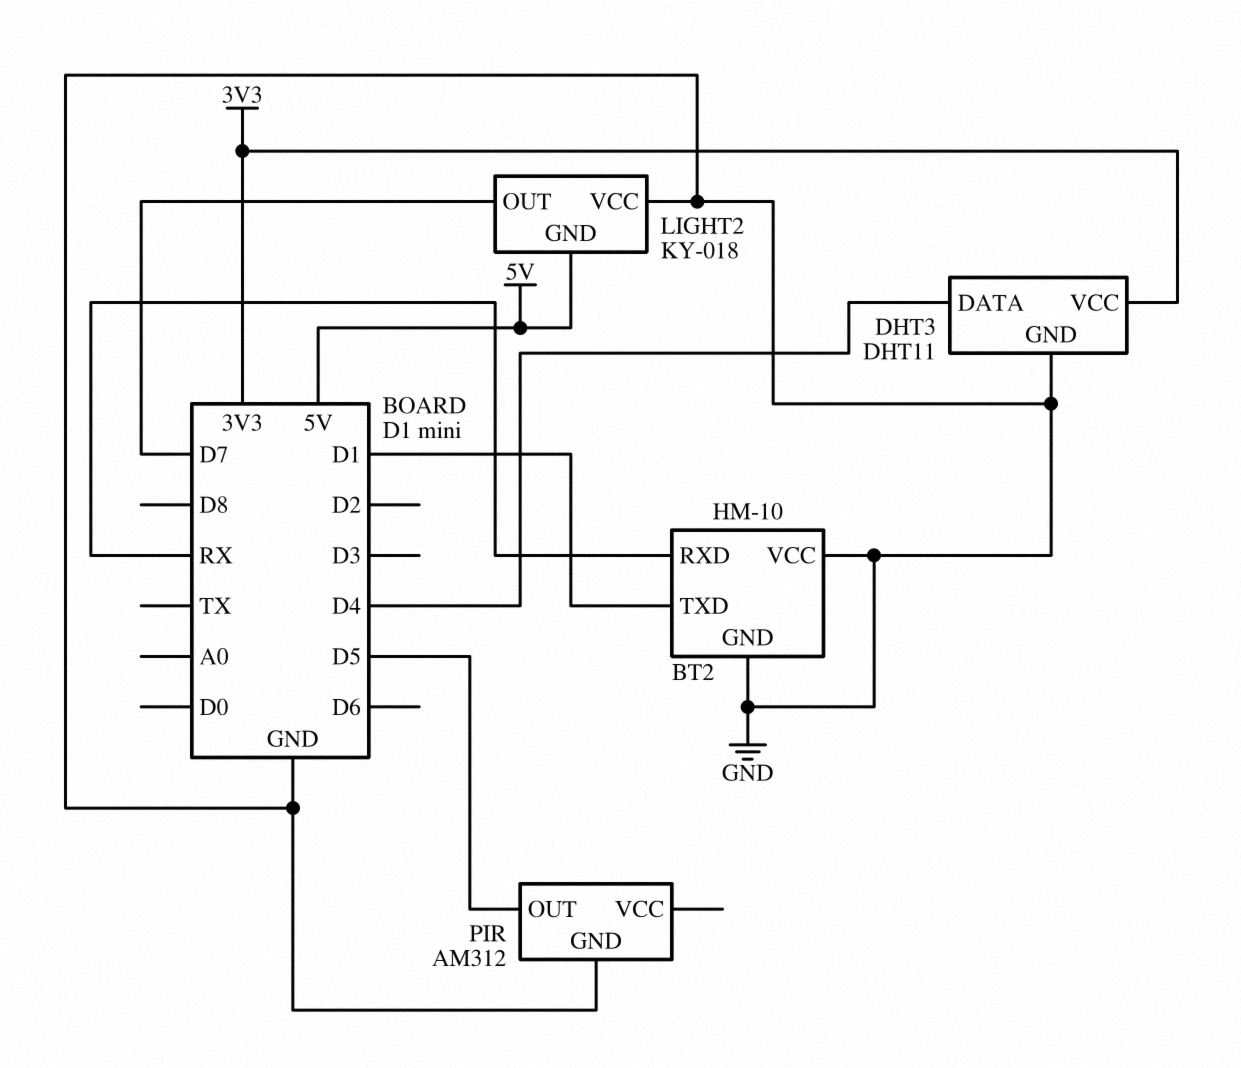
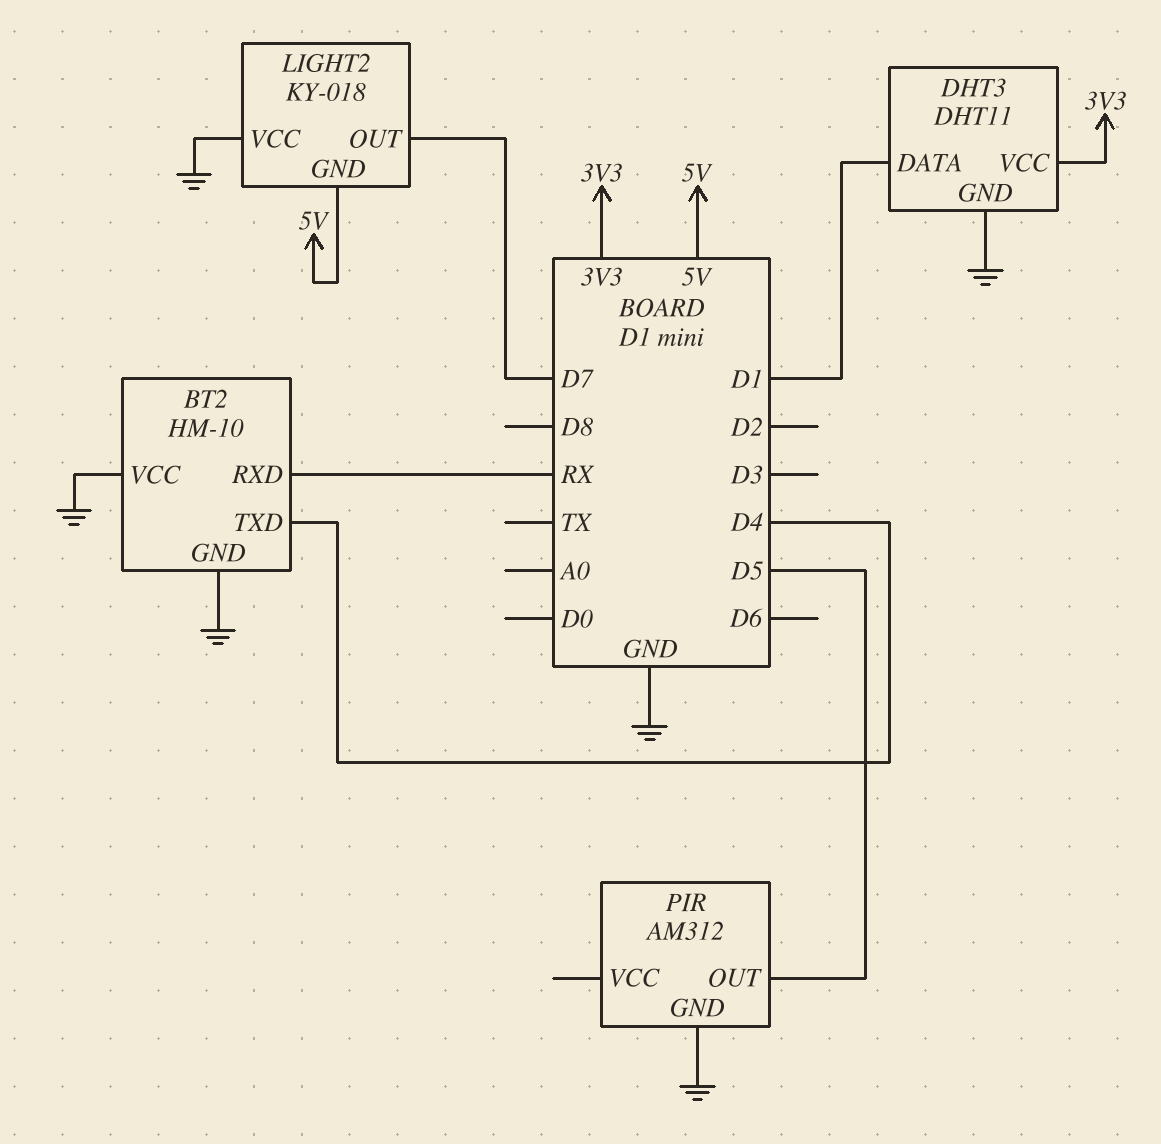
BT2 pin TXD: D1 -> D4
DHT3 pin DATA: D4 -> D1

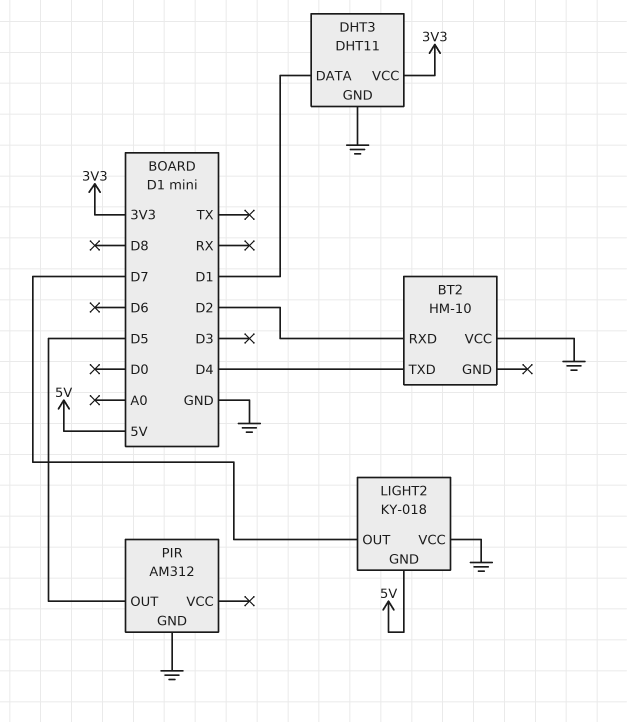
BT2 pin GND: GND -> none
BT2 pin RXD: RX -> D2

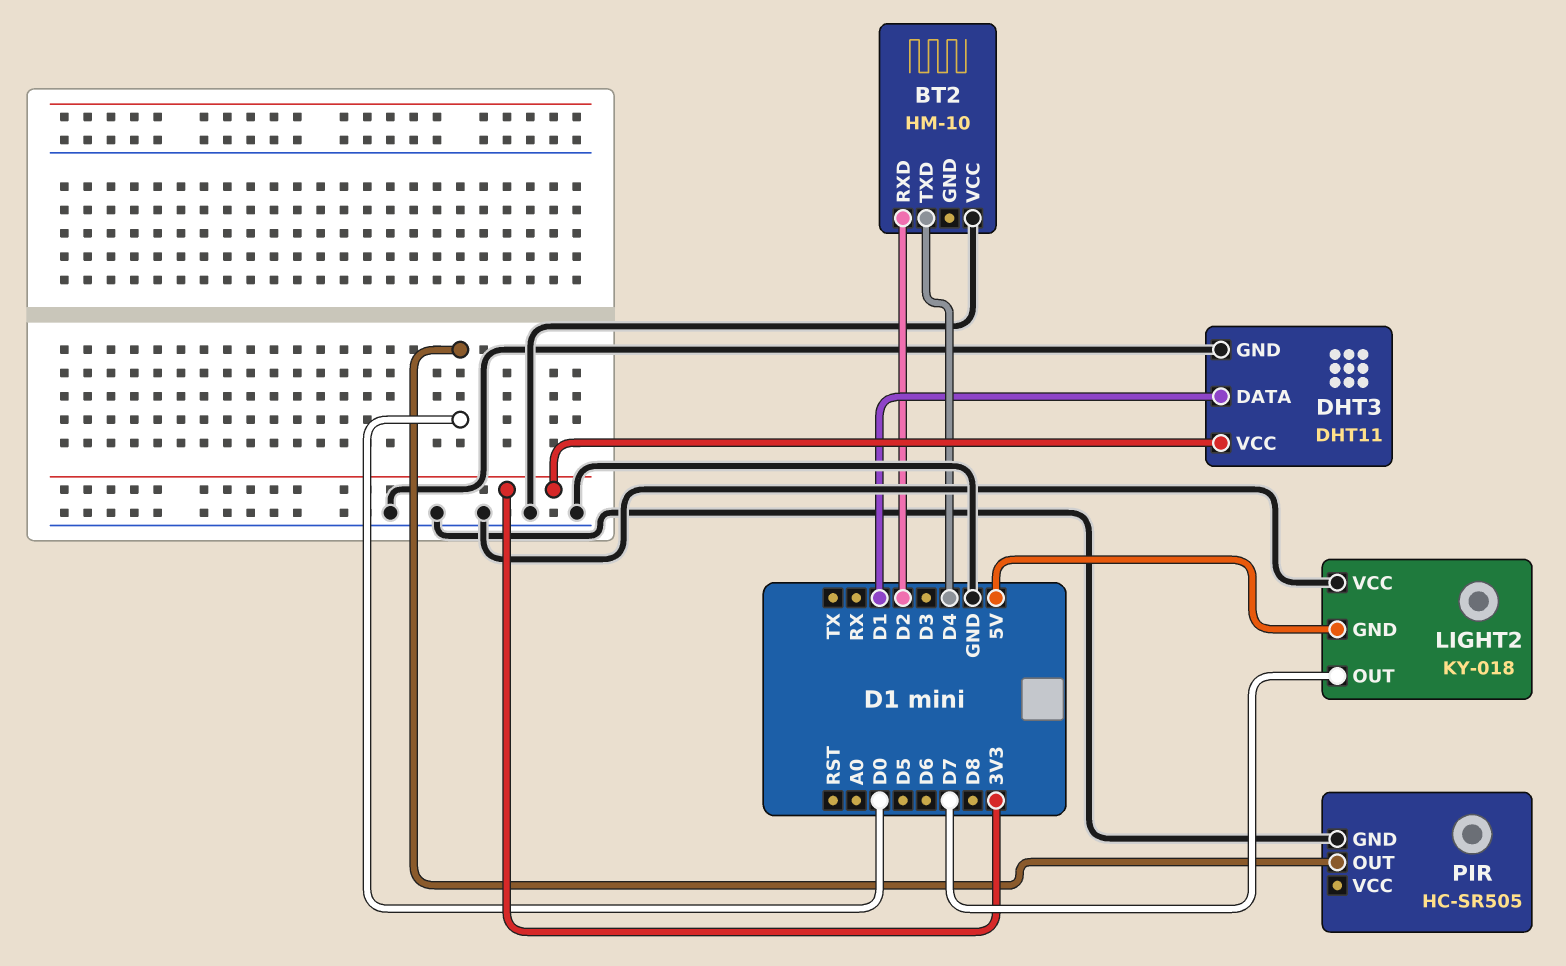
PIR: AM312 -> HC-SR505
PIR pin OUT: D5 -> D0

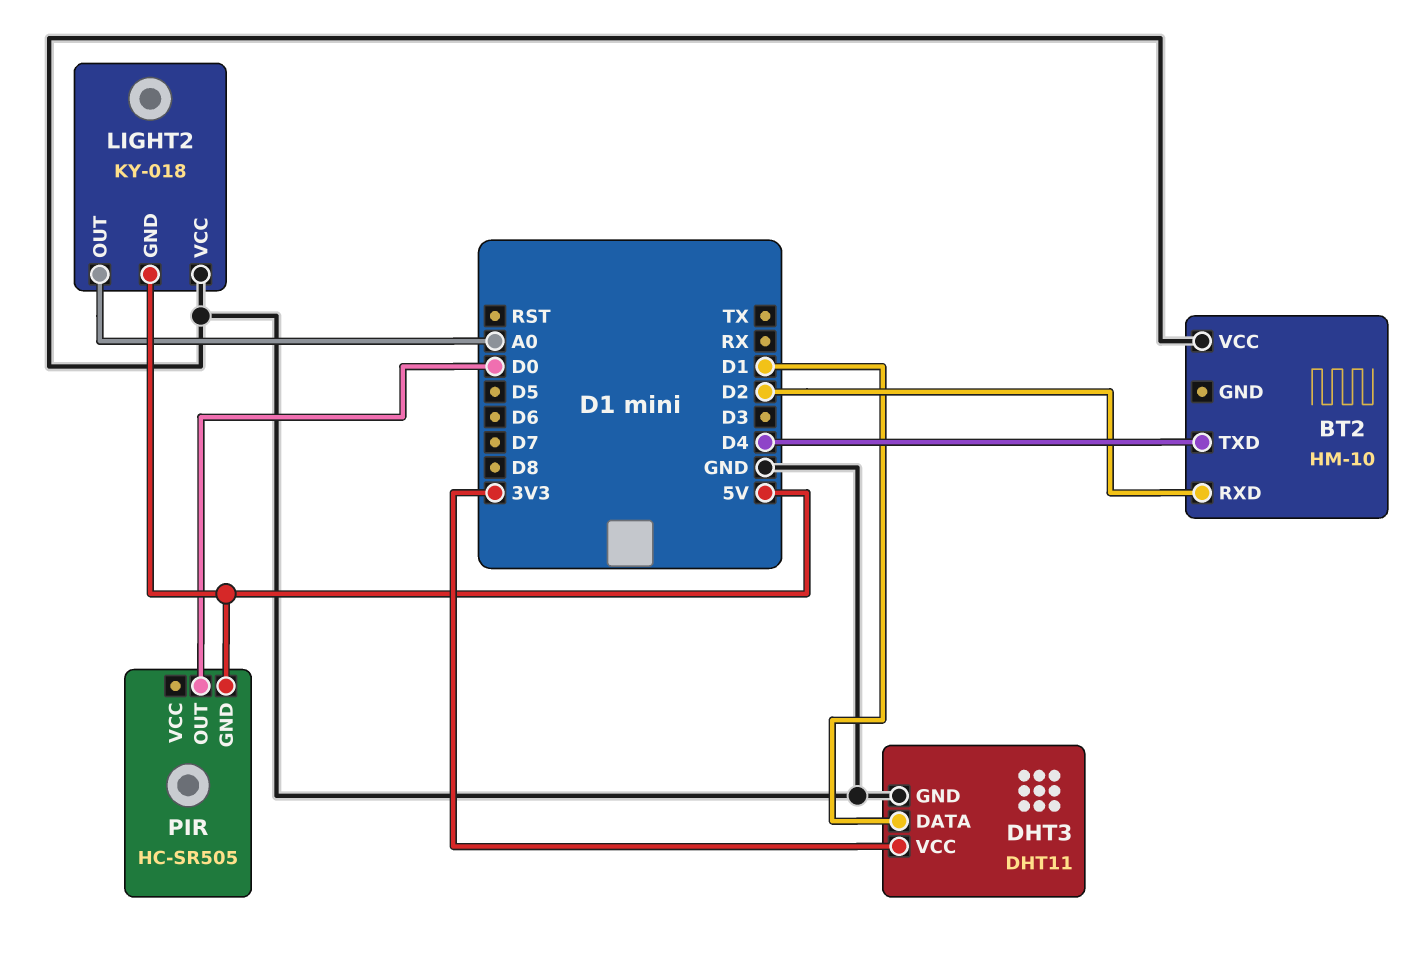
LIGHT2 pin OUT: D7 -> A0
PIR pin GND: GND -> 5V

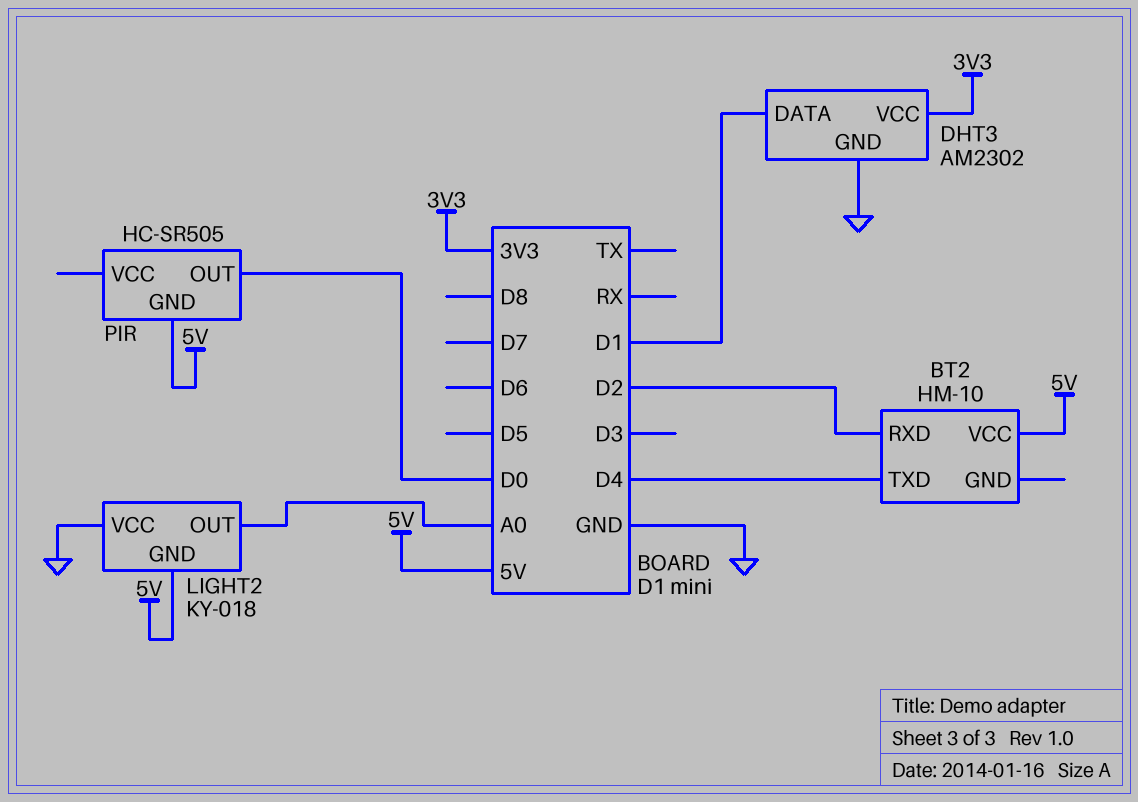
BT2 pin VCC: GND -> 5V
DHT3: DHT11 -> AM2302

